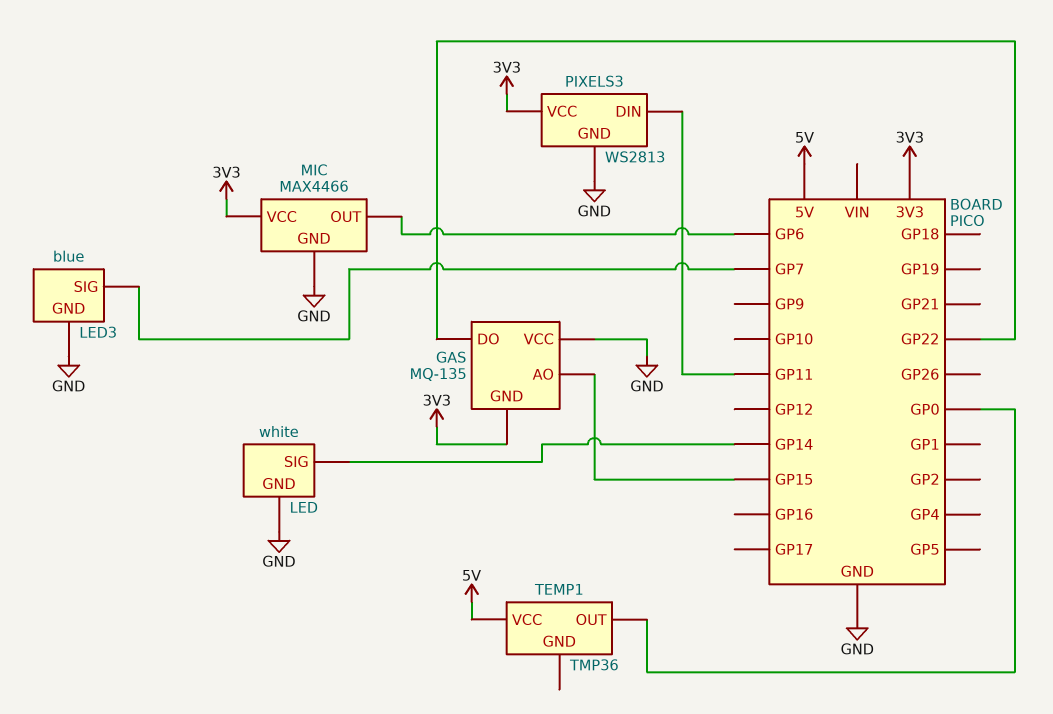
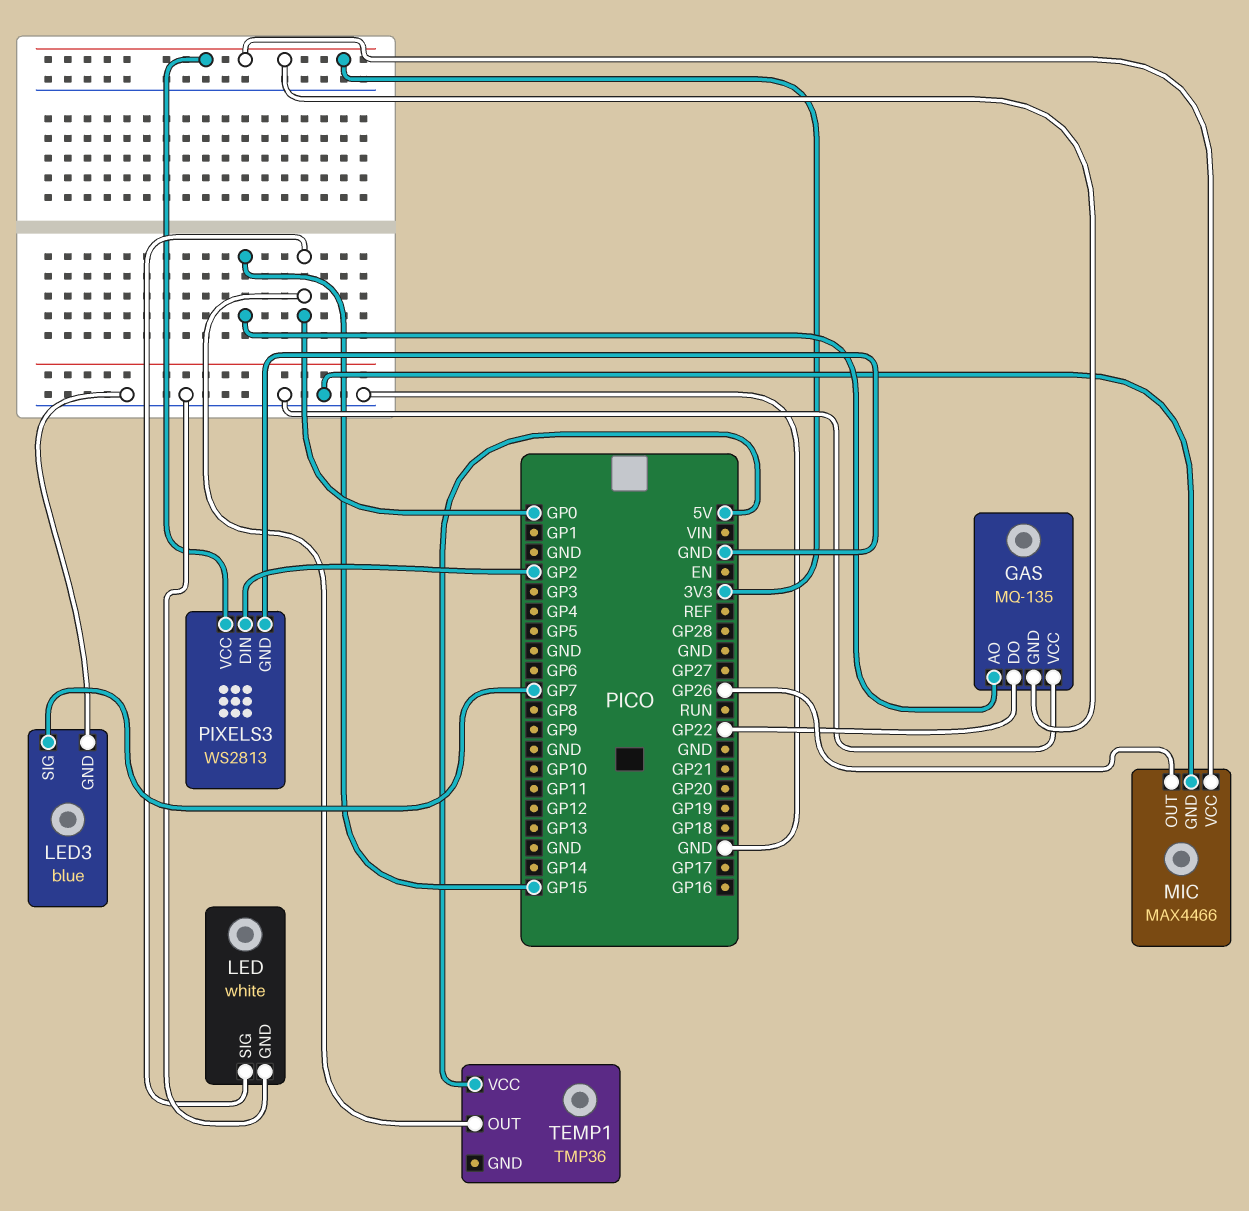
LED pin SIG: GP14 -> GP0
MIC pin OUT: GP6 -> GP26
PIXELS3 pin DIN: GP11 -> GP2

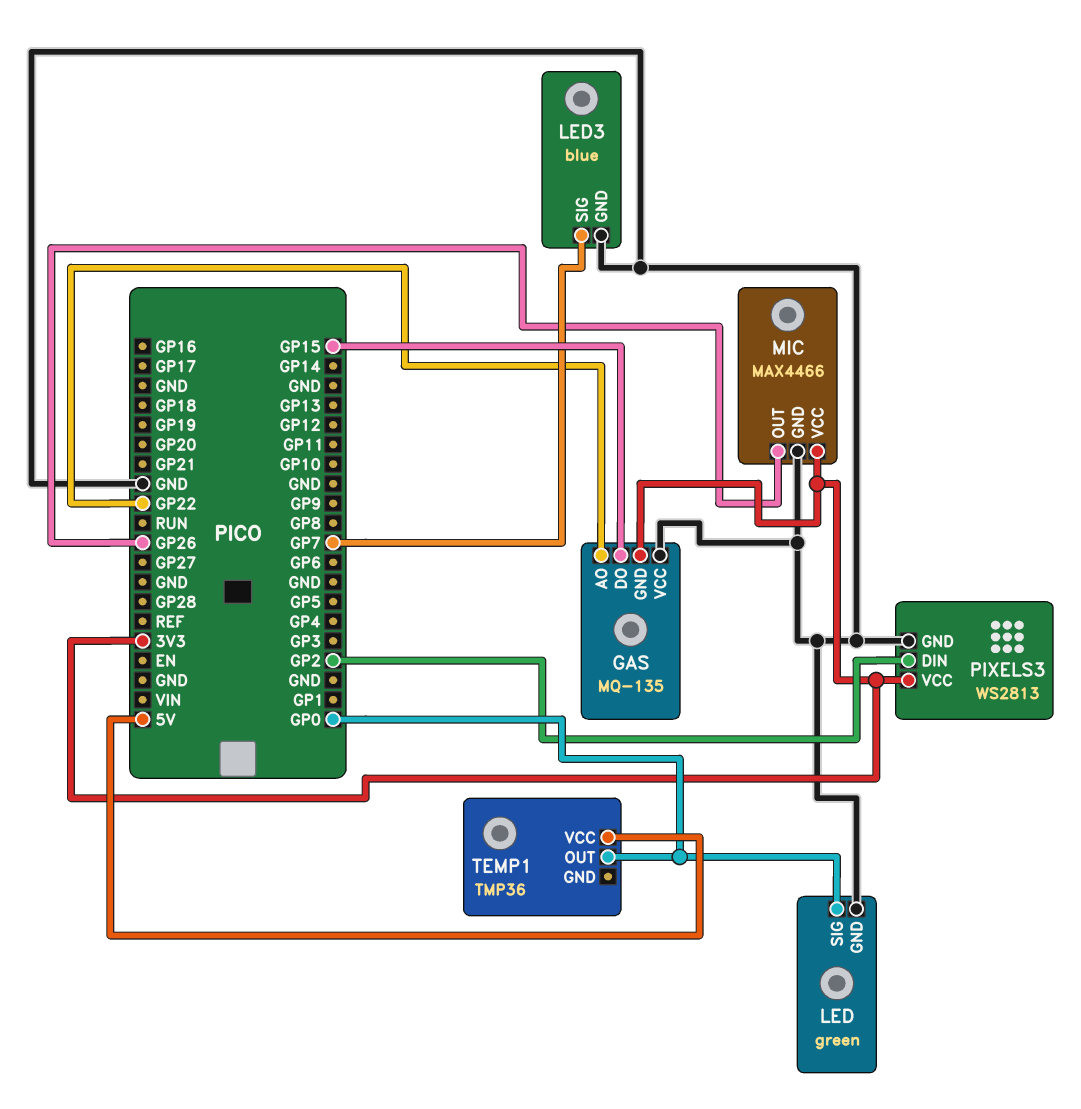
GAS pin AO: GP15 -> GP22
GAS pin DO: GP22 -> GP15
LED: white -> green

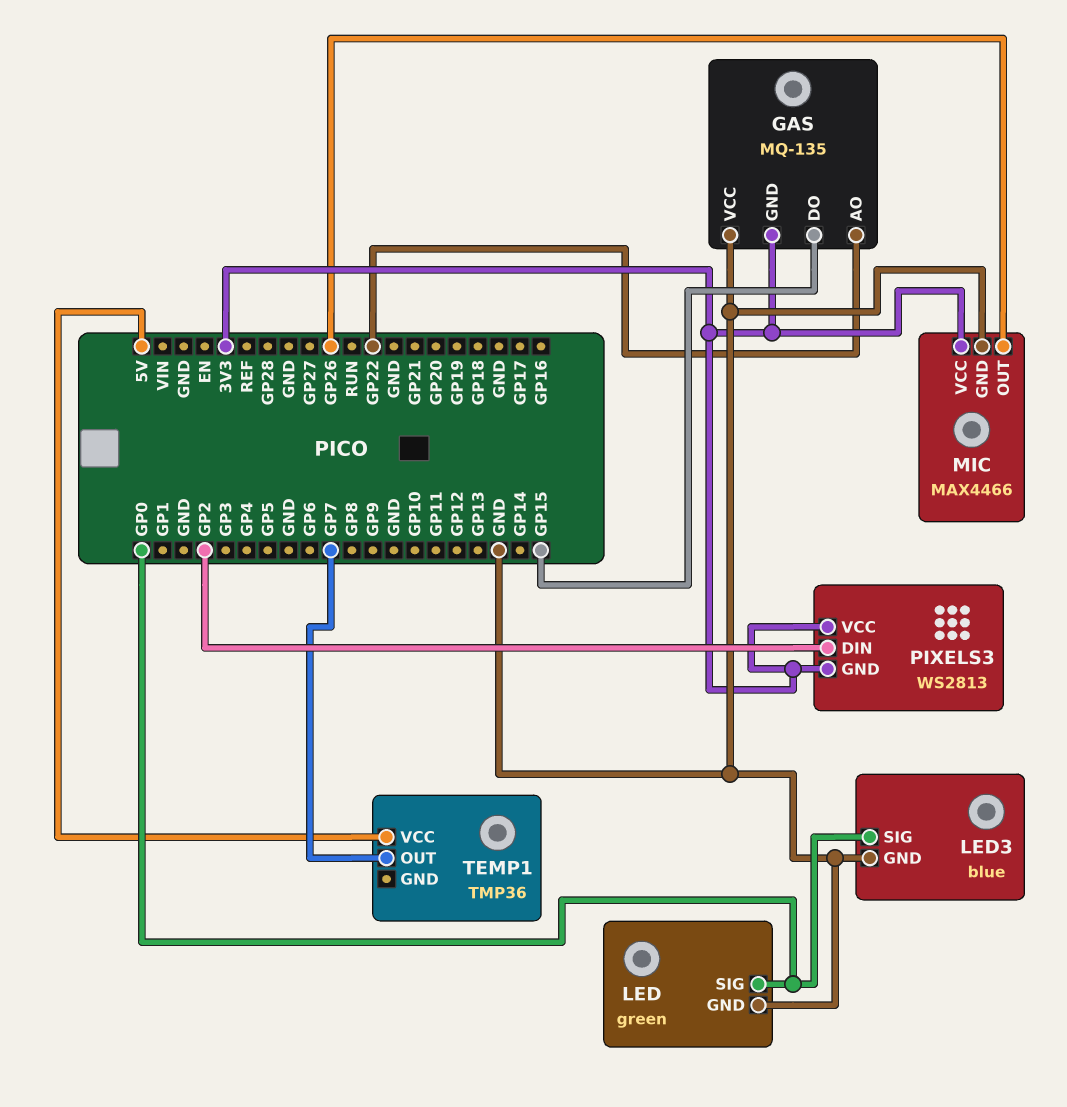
LED3 pin SIG: GP7 -> GP0
PIXELS3 pin GND: GND -> 3V3
TEMP1 pin OUT: GP0 -> GP7

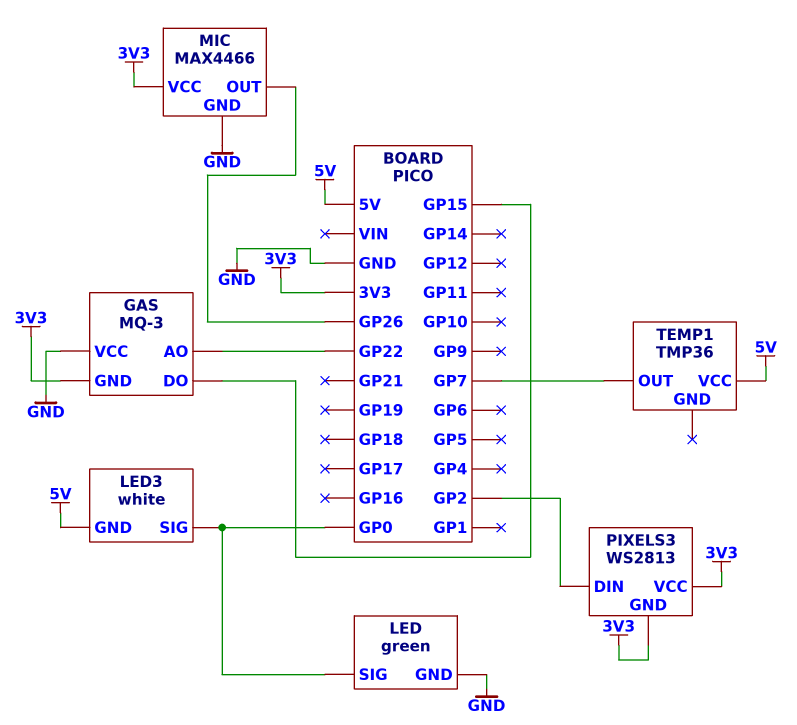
GAS: MQ-135 -> MQ-3
LED3: blue -> white
LED3 pin GND: GND -> 5V

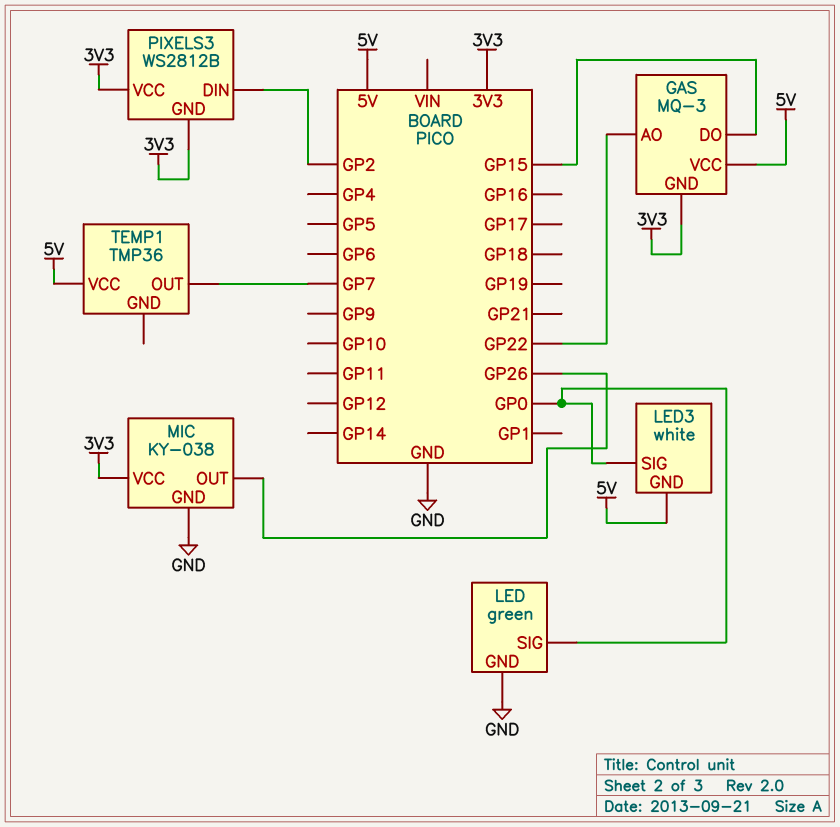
GAS pin VCC: GND -> 5V
MIC: MAX4466 -> KY-038
PIXELS3: WS2813 -> WS2812B

